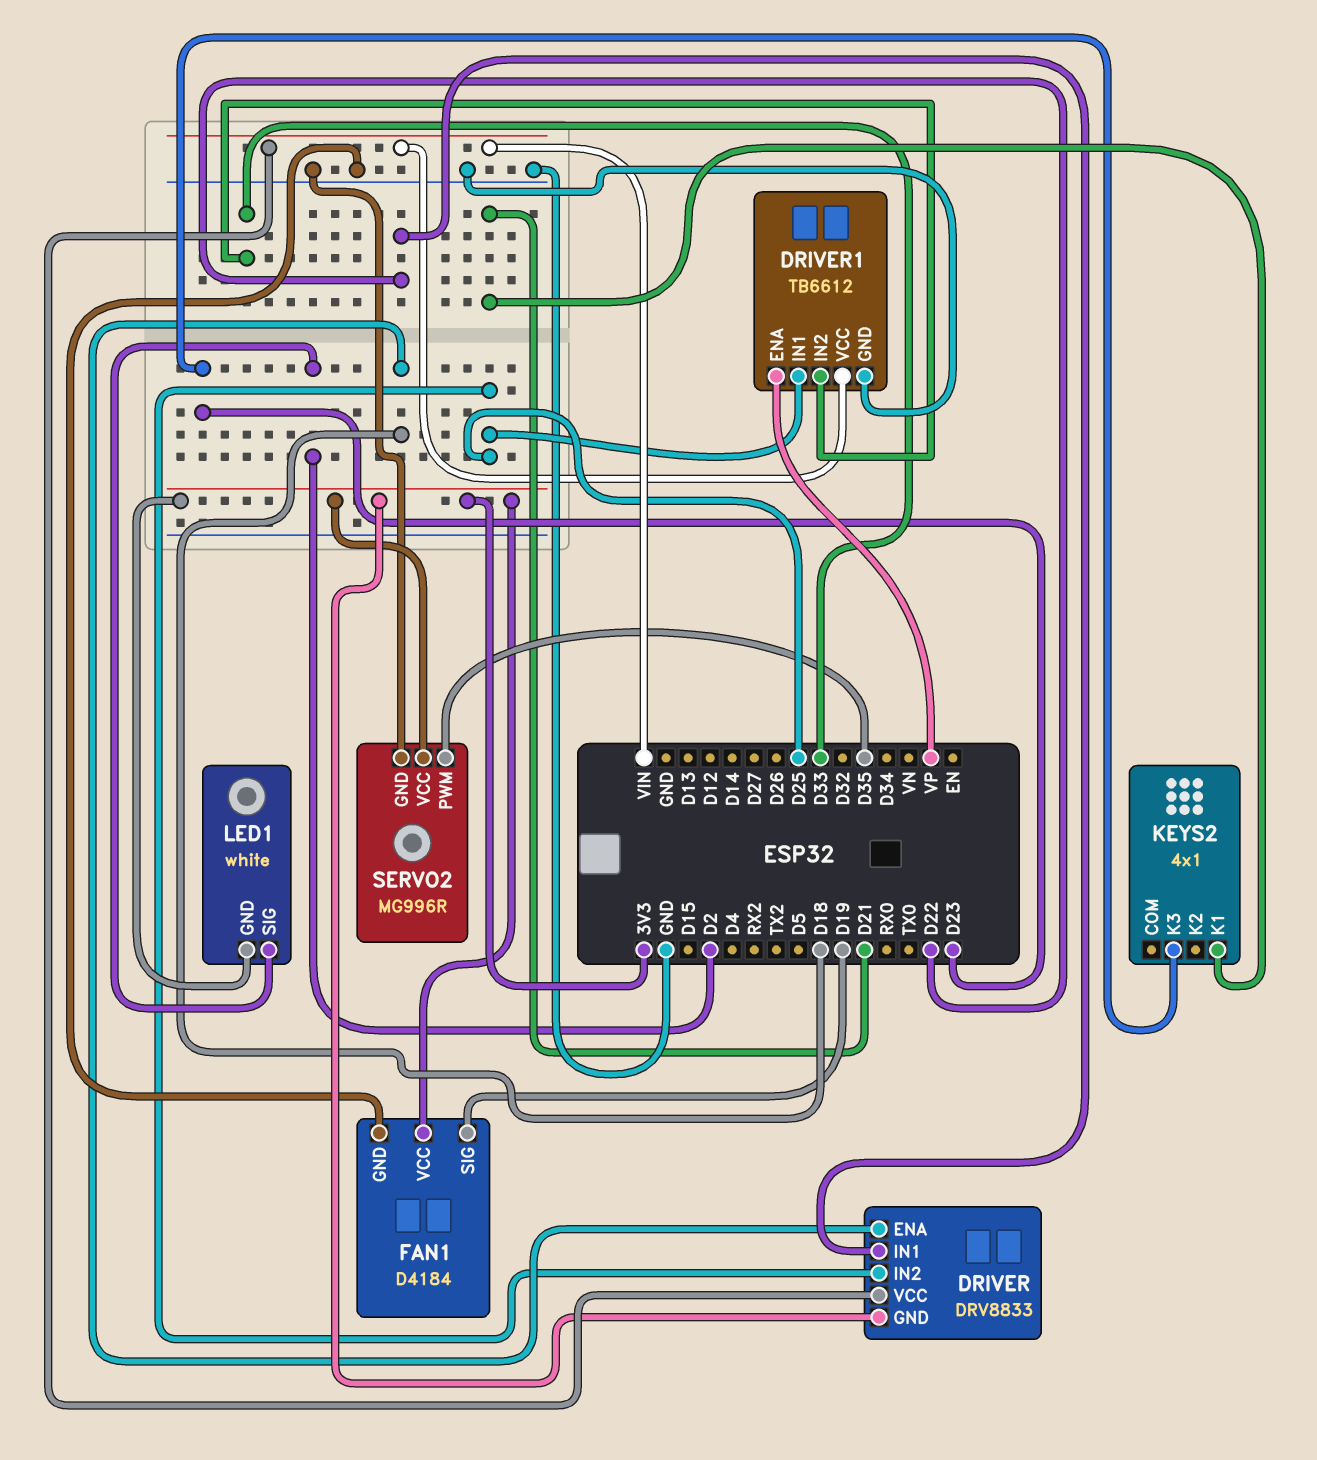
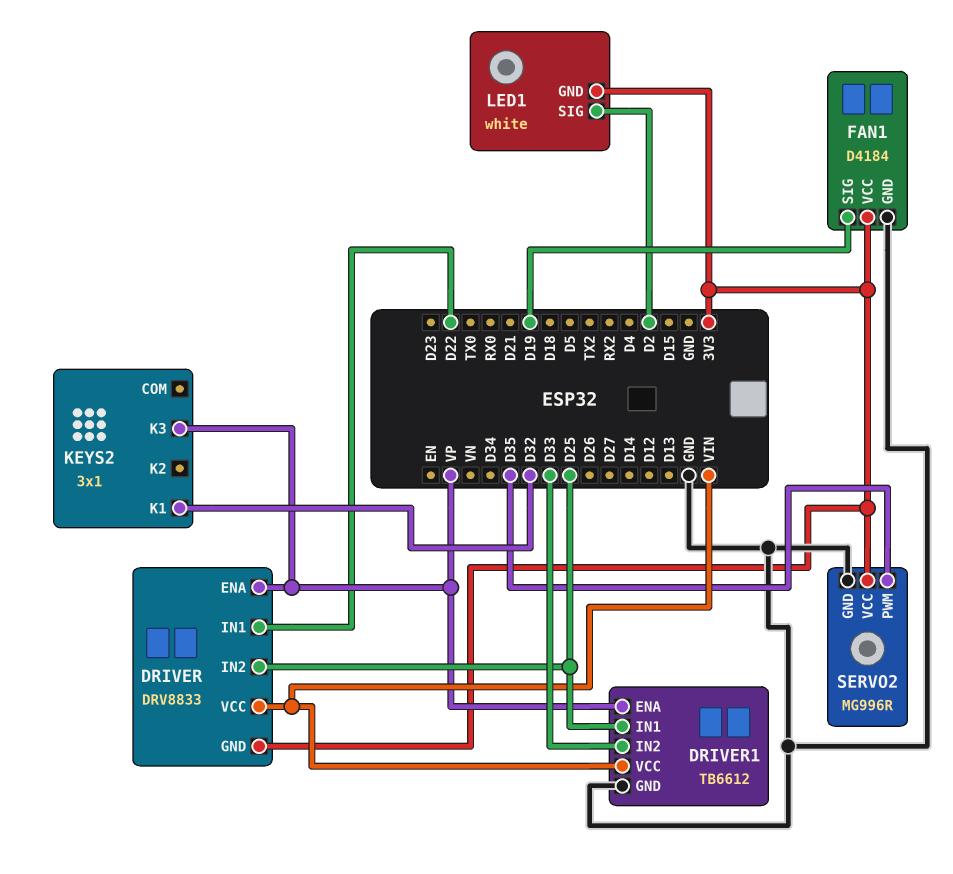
DRIVER pin ENA: D18 -> VP
KEYS2: 4x1 -> 3x1
KEYS2 pin K1: D21 -> D32
KEYS2 pin K3: D23 -> VP

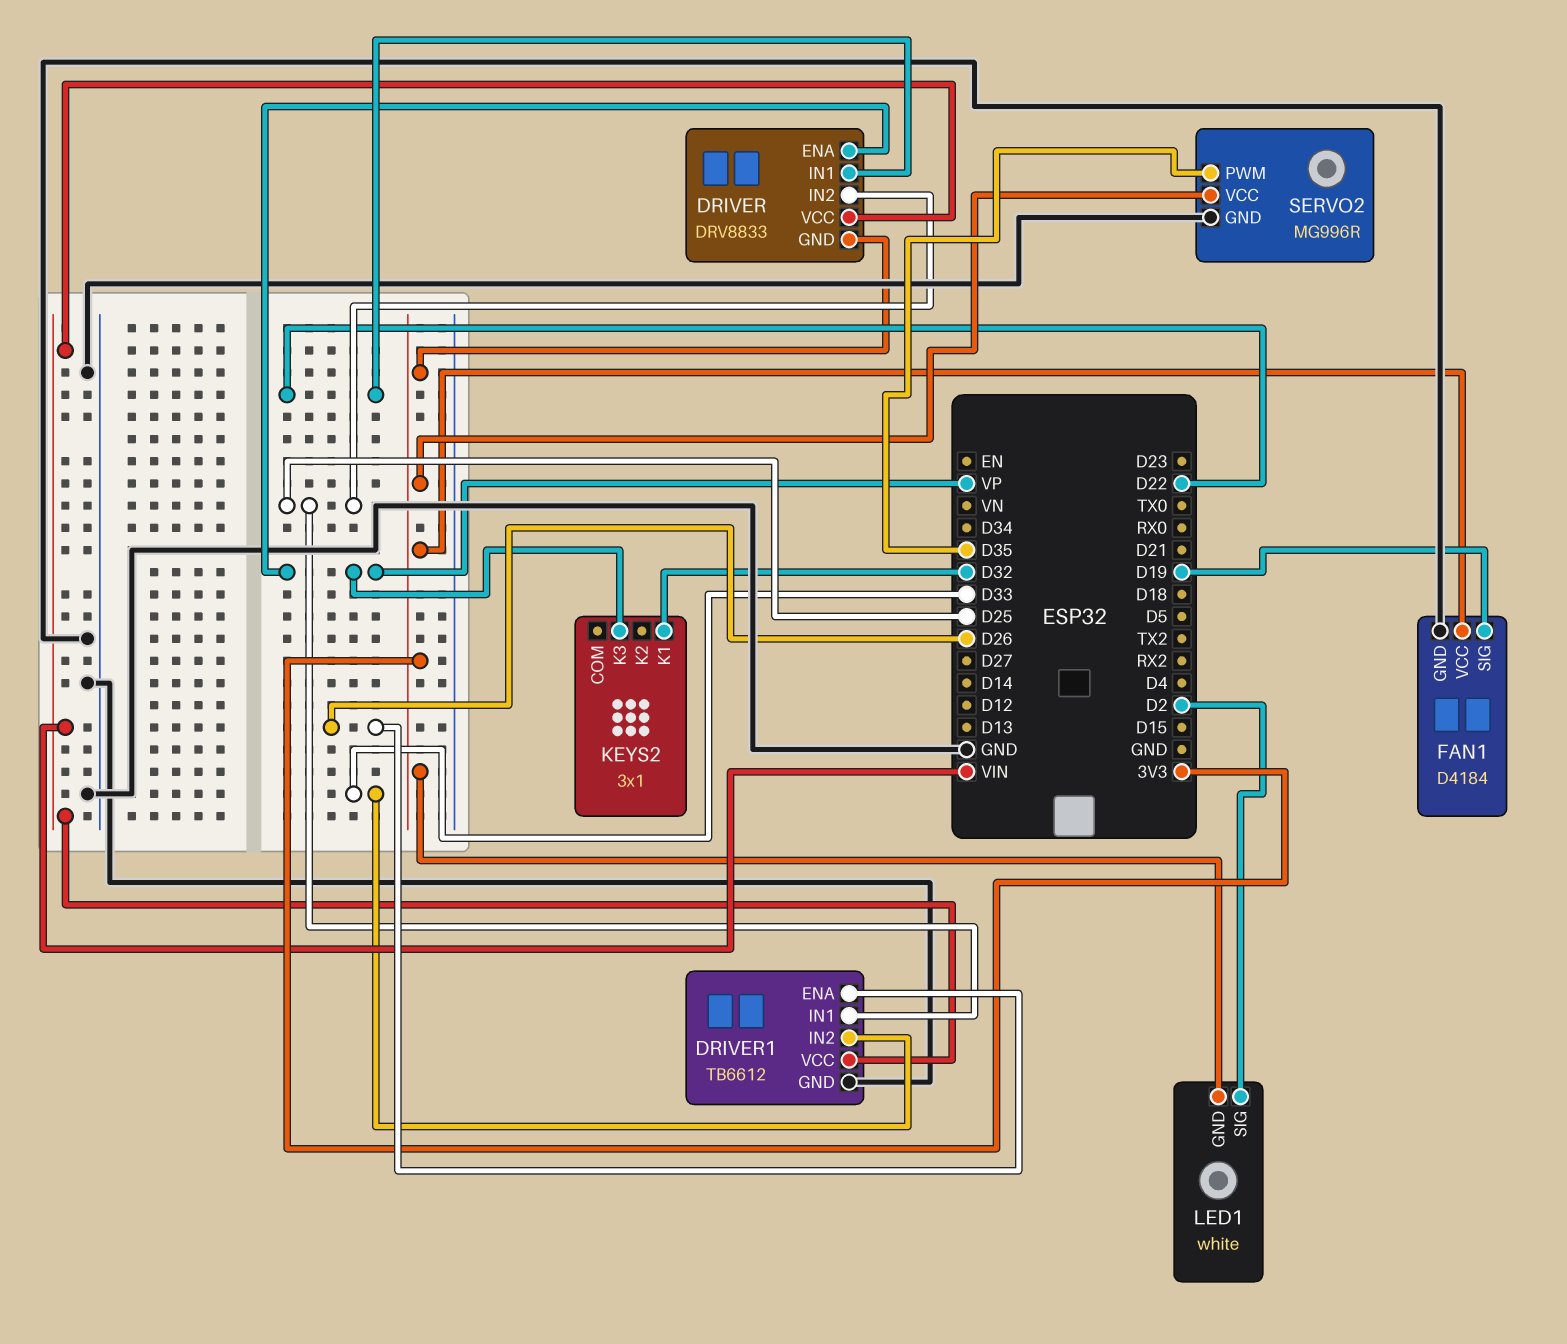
DRIVER1 pin ENA: VP -> D26

